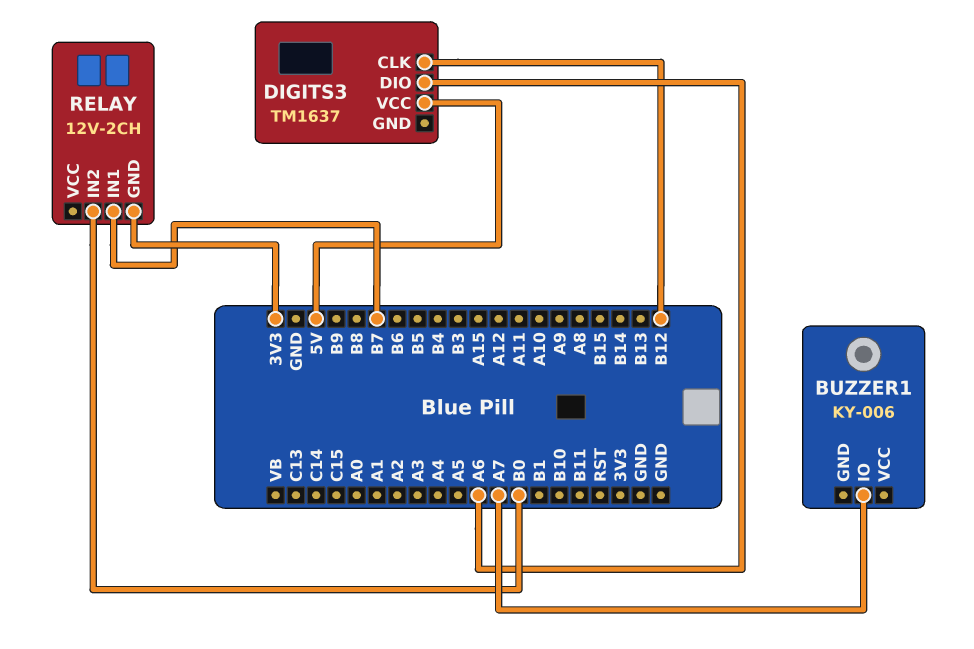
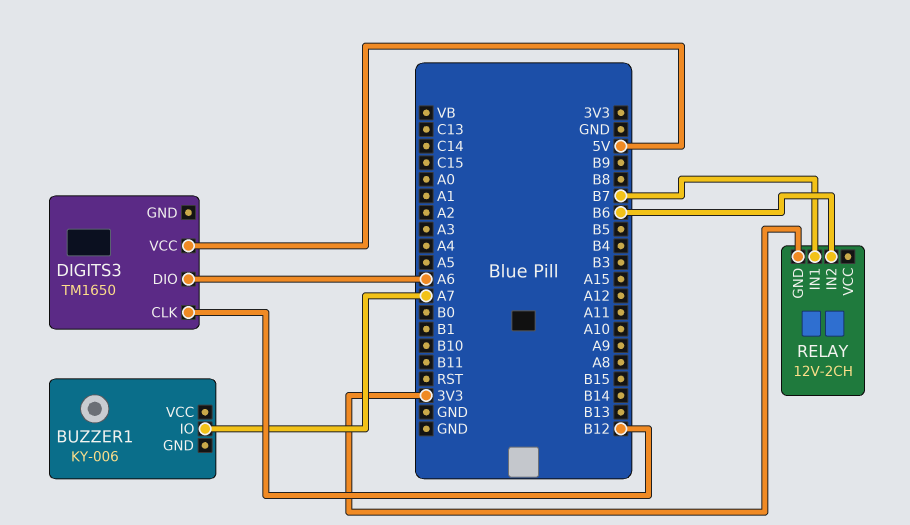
DIGITS3: TM1637 -> TM1650
RELAY pin IN2: B0 -> B6

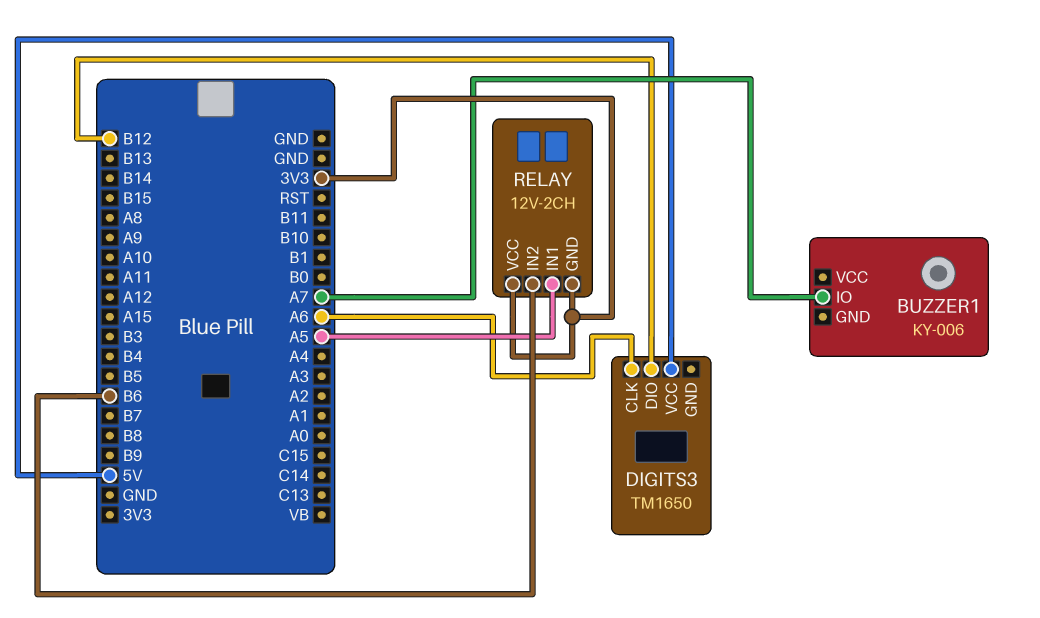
DIGITS3 pin CLK: B12 -> A6
DIGITS3 pin DIO: A6 -> B12
RELAY pin IN1: B7 -> A5
RELAY pin VCC: none -> 3V3

